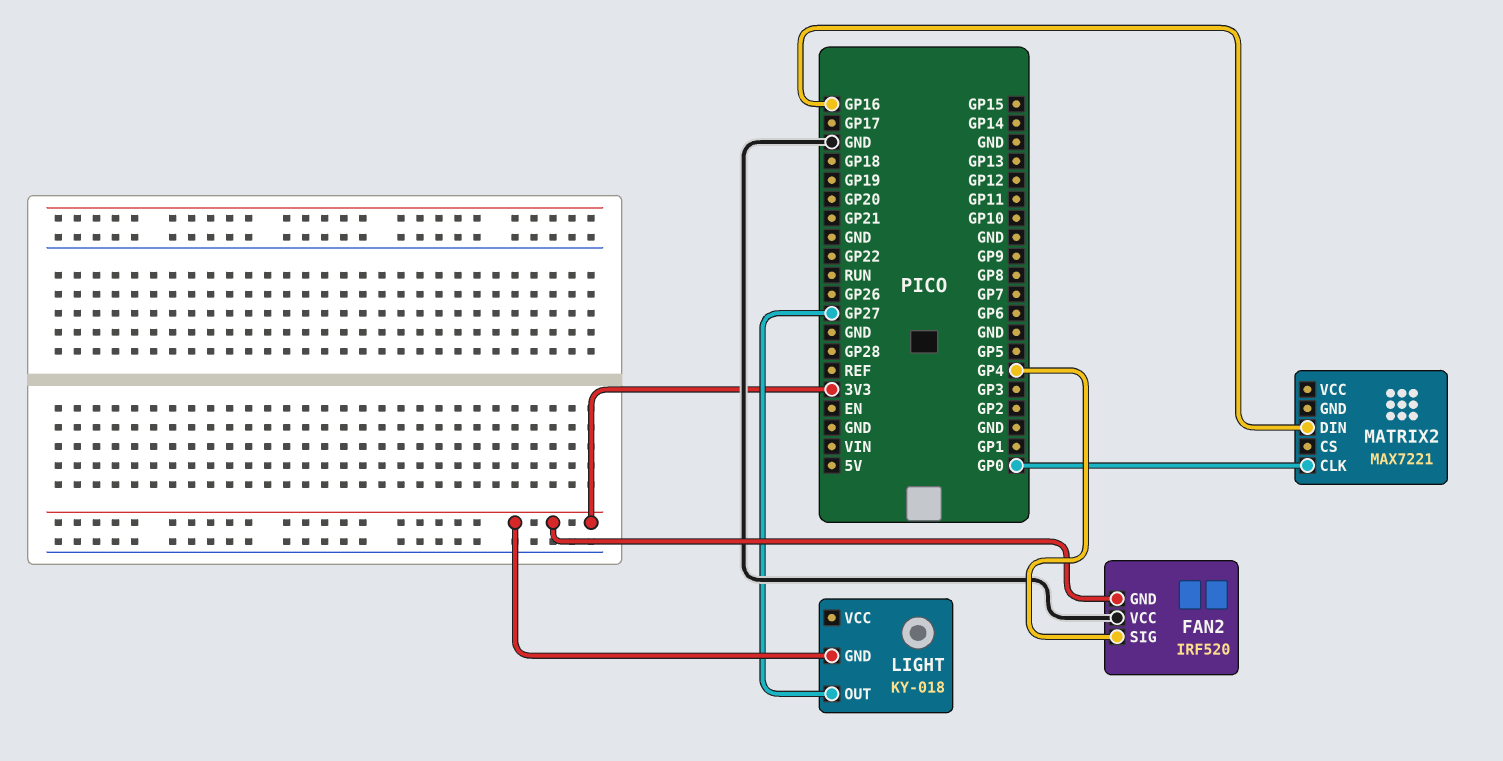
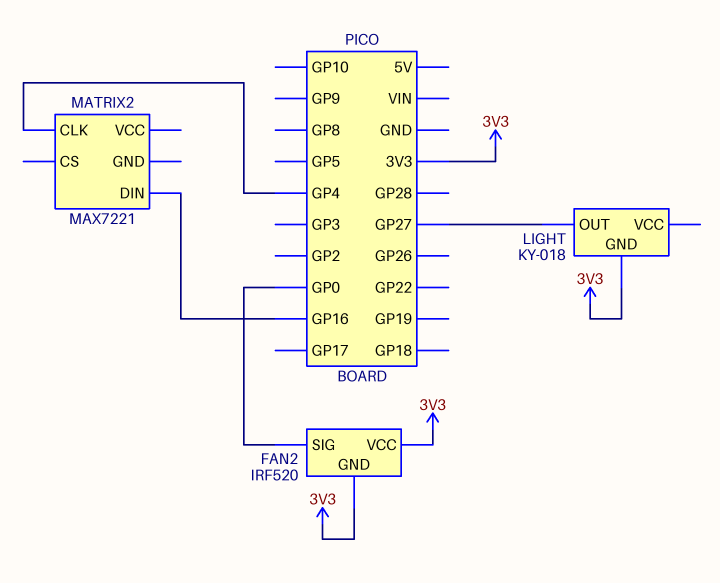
FAN2 pin SIG: GP4 -> GP0
FAN2 pin VCC: GND -> 3V3
MATRIX2 pin CLK: GP0 -> GP4

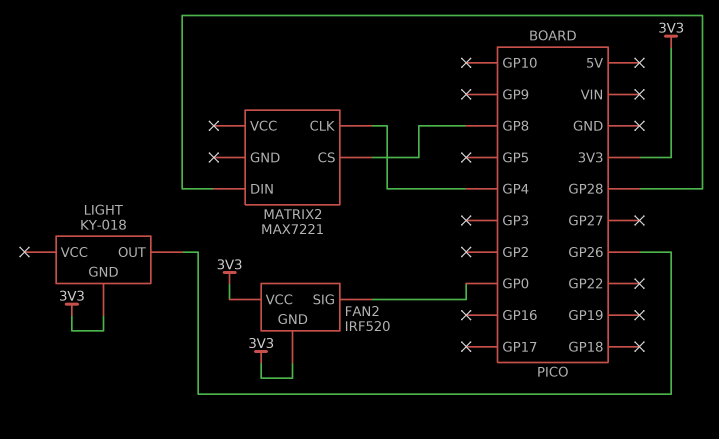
LIGHT pin OUT: GP27 -> GP26
MATRIX2 pin CS: none -> GP8
MATRIX2 pin DIN: GP16 -> GP28

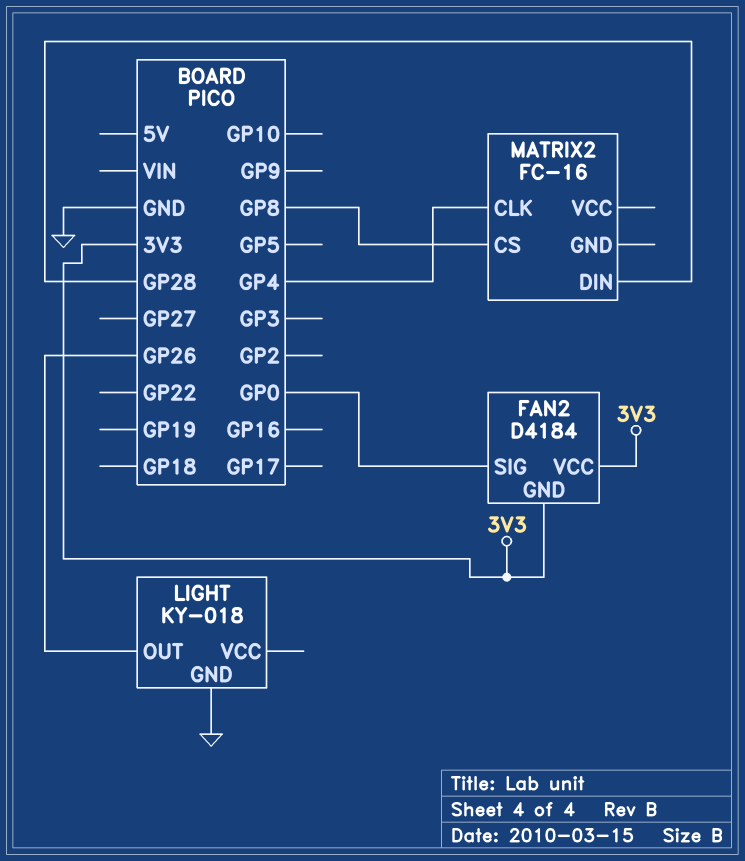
FAN2: IRF520 -> D4184
LIGHT pin GND: 3V3 -> GND
MATRIX2: MAX7221 -> FC-16

